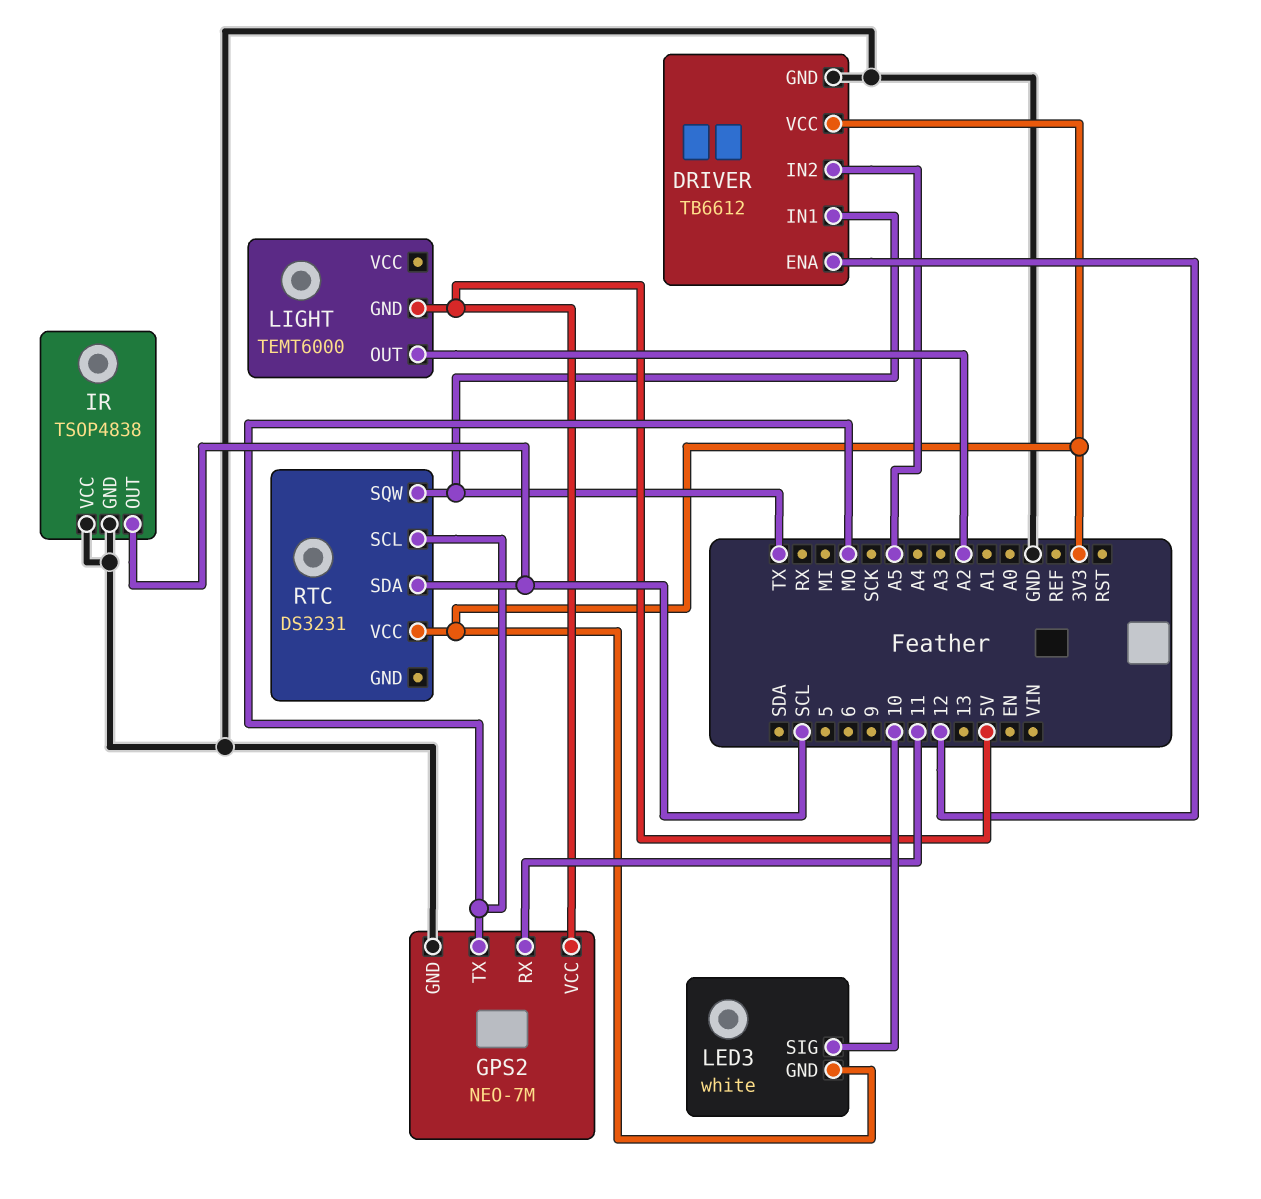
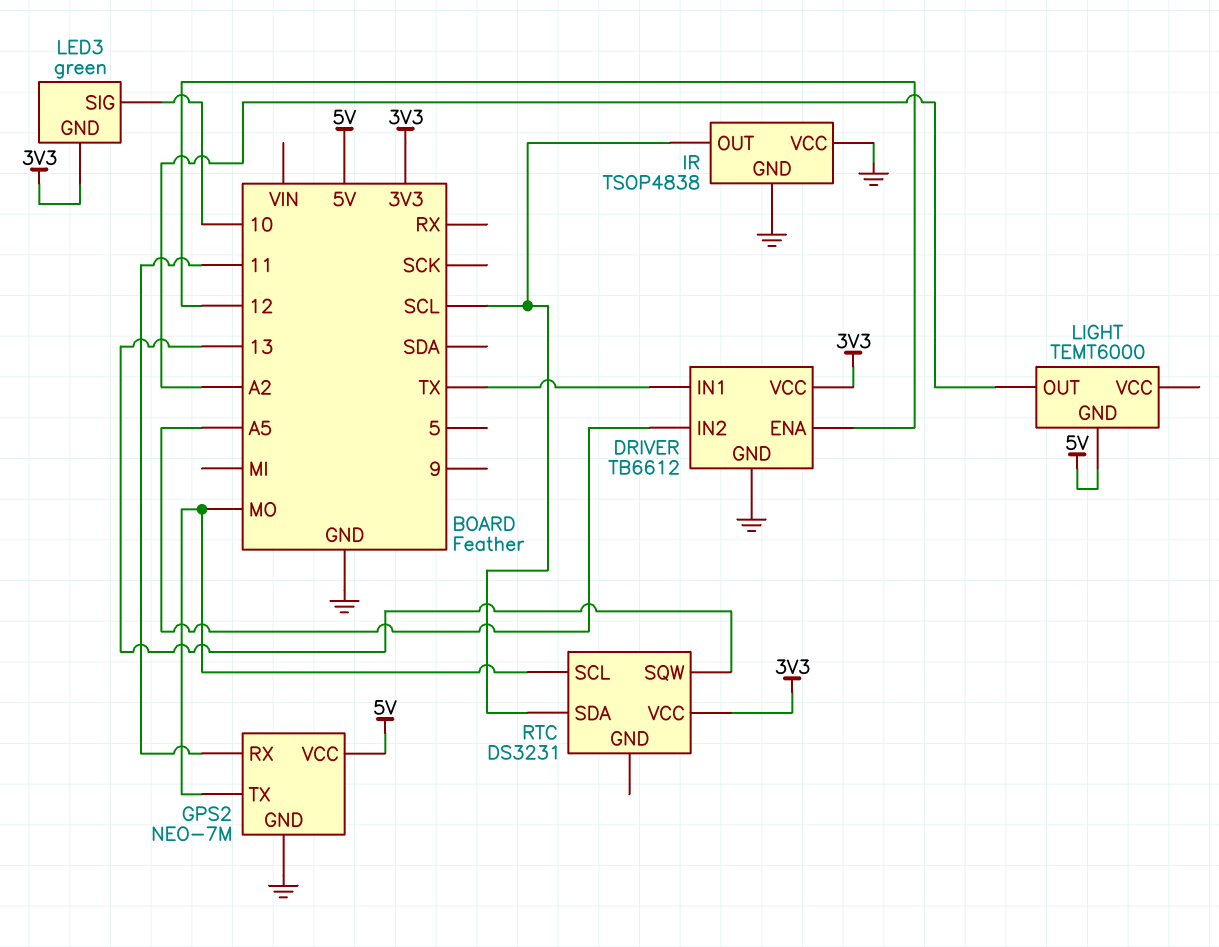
LED3: white -> green
RTC pin SQW: TX -> 13

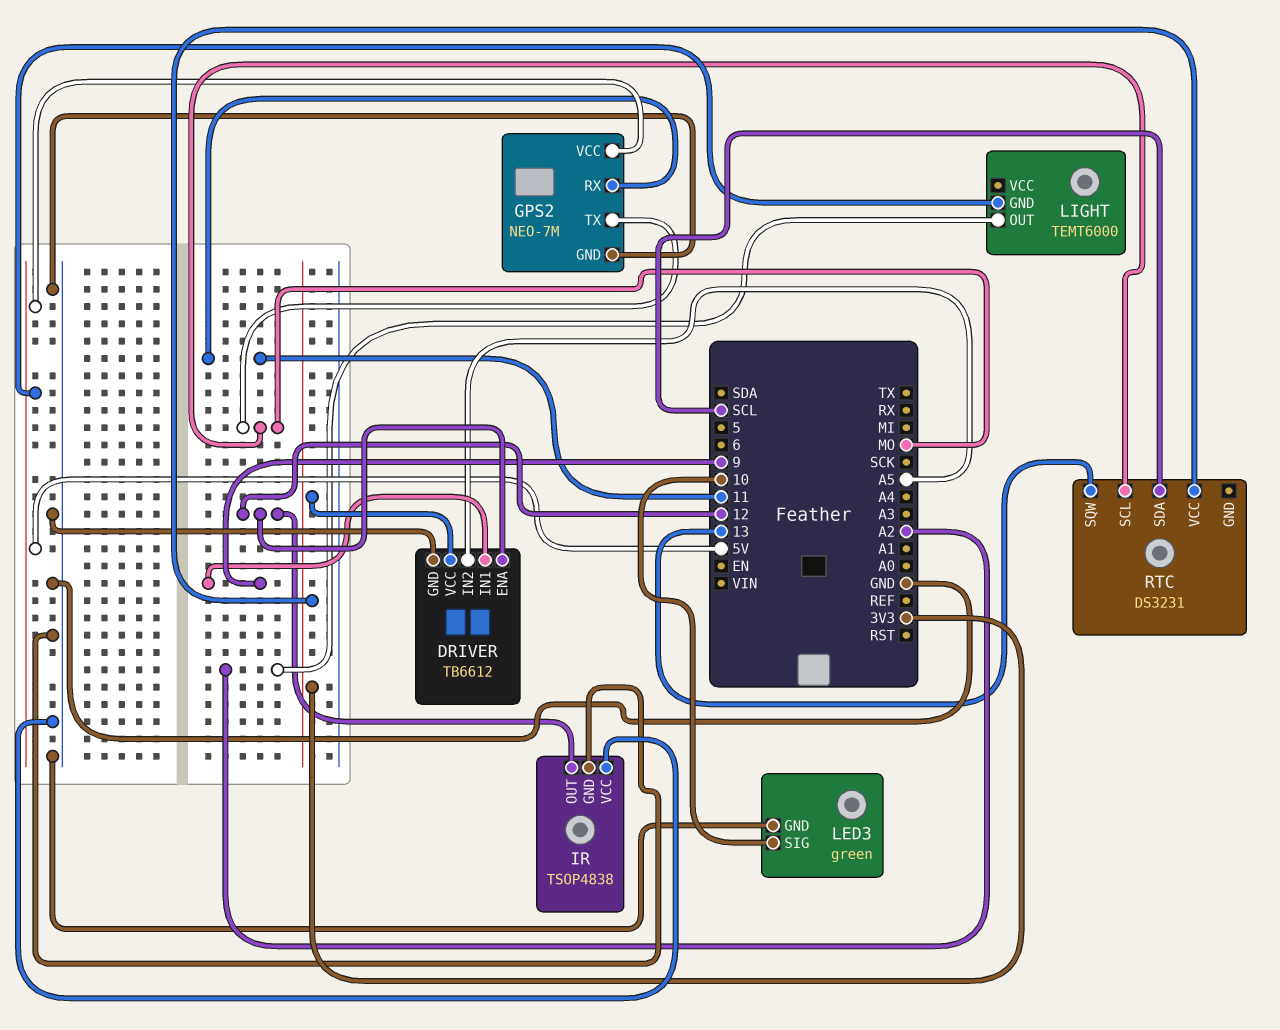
DRIVER pin IN1: TX -> 9
IR pin OUT: SCL -> 12
LED3 pin GND: 3V3 -> GND

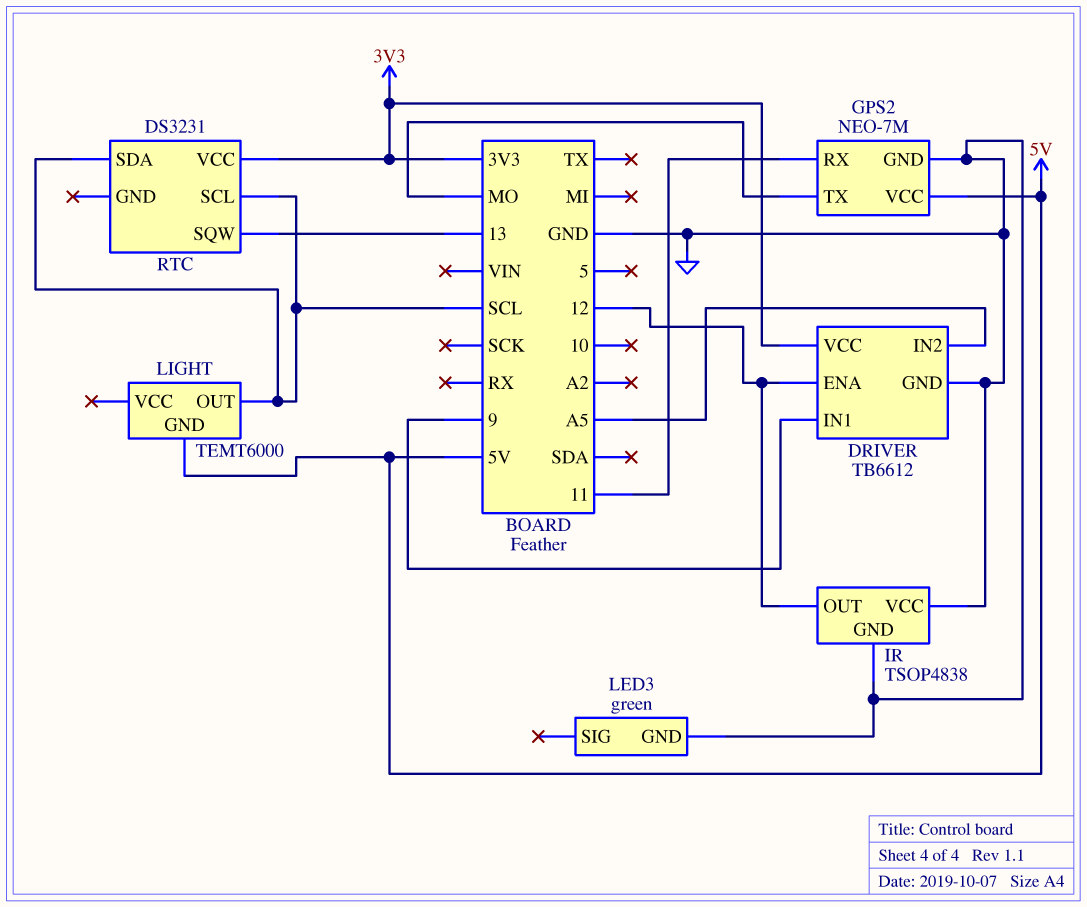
LED3 pin SIG: 10 -> none
LIGHT pin OUT: A2 -> SCL
RTC pin SCL: MO -> SCL

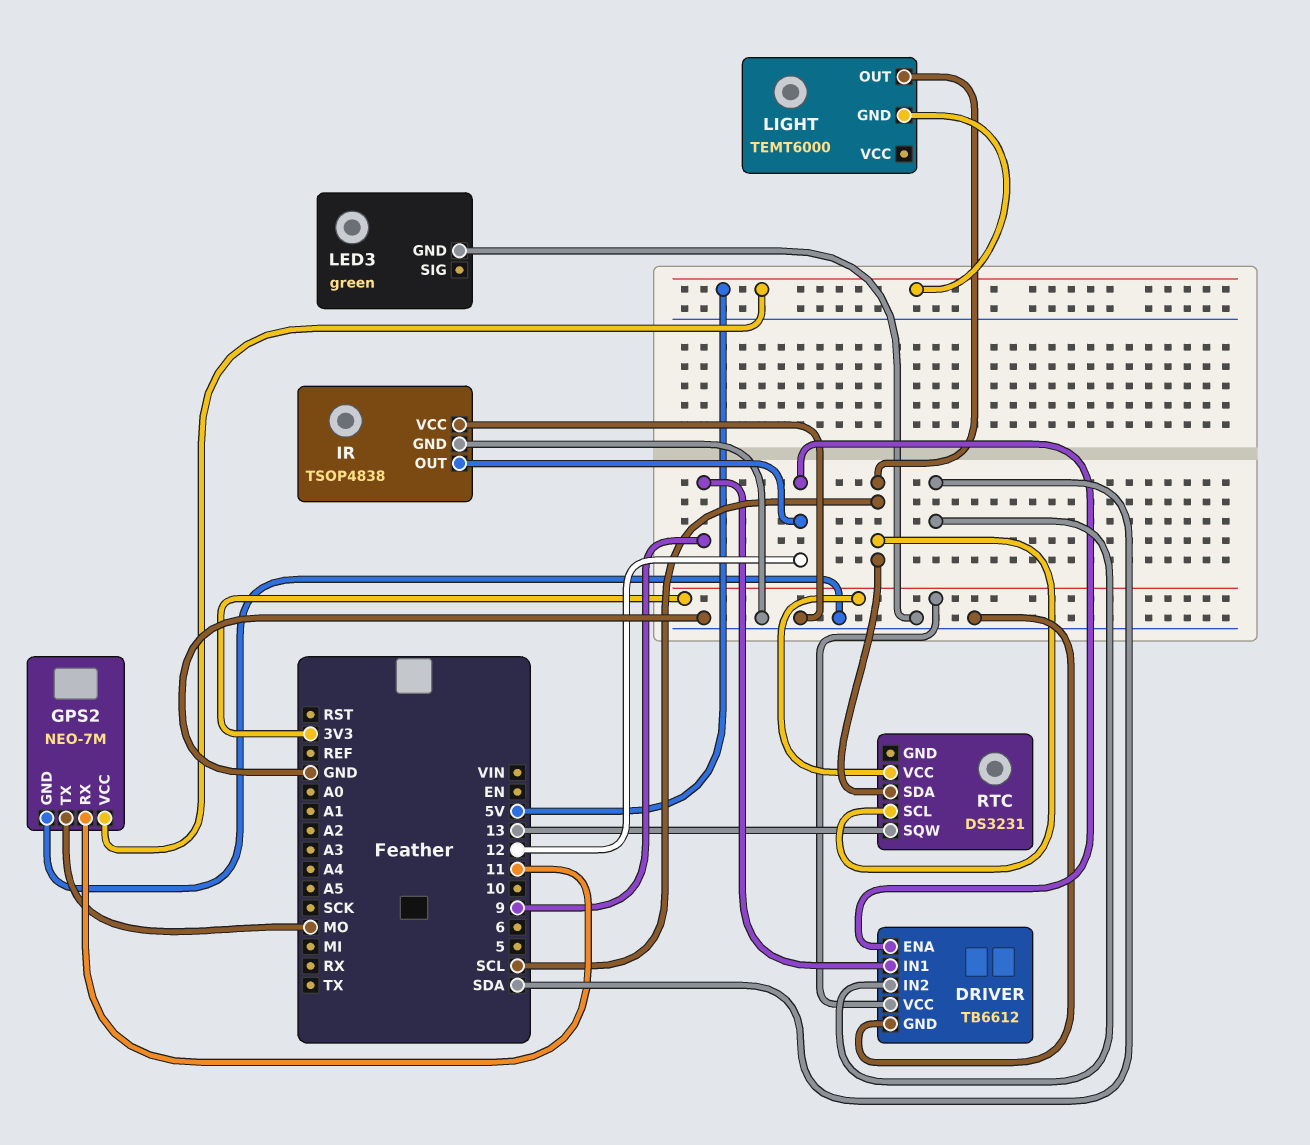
DRIVER pin IN2: A5 -> SDA

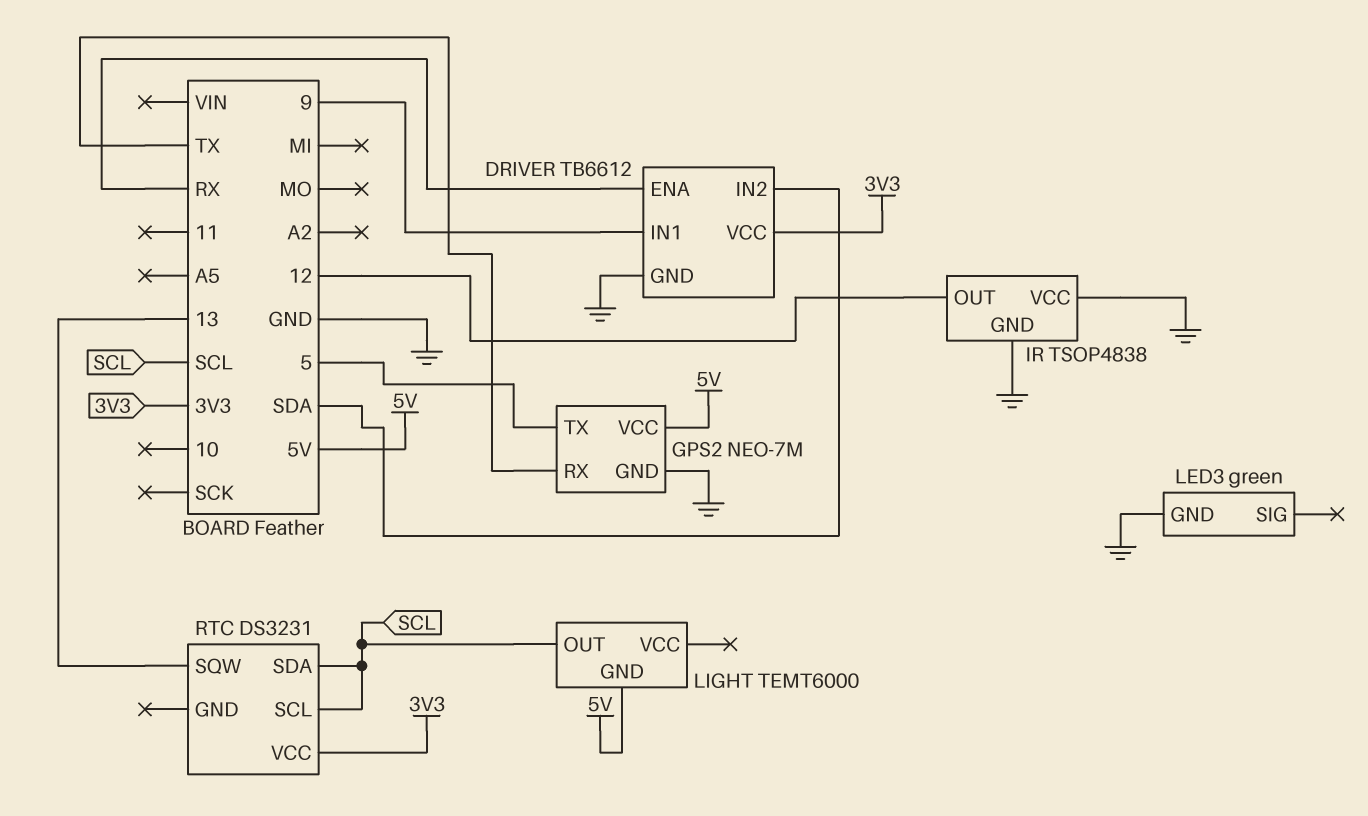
DRIVER pin ENA: 12 -> RX
GPS2 pin RX: 11 -> TX
GPS2 pin TX: MO -> 5

